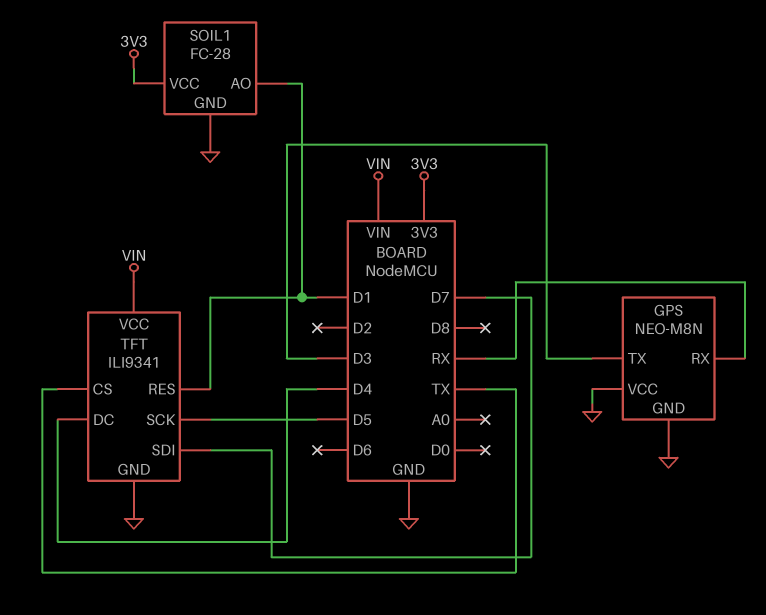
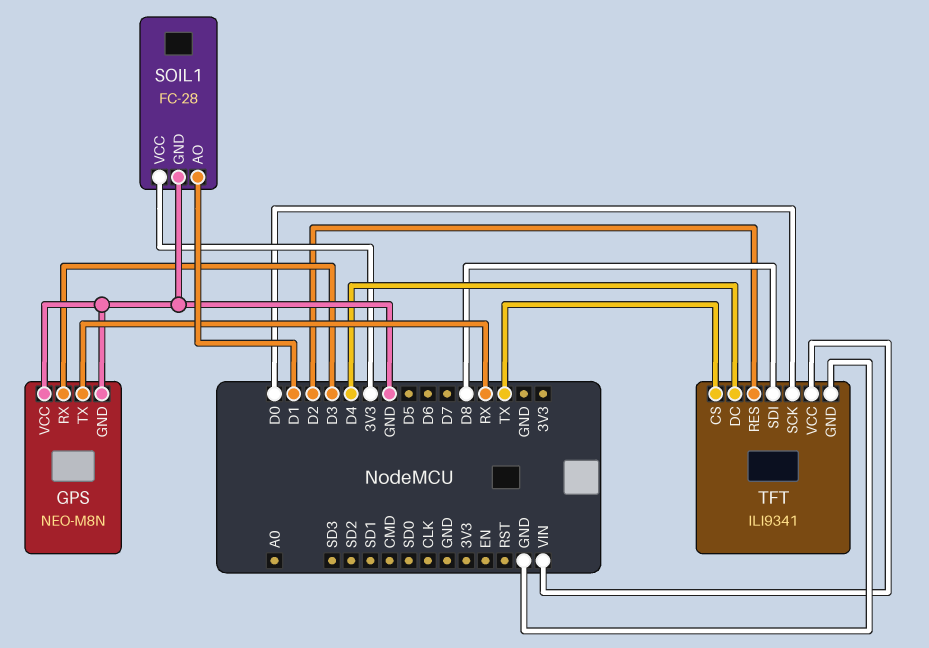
GPS pin RX: RX -> D3
GPS pin TX: D3 -> RX
TFT pin RES: D1 -> D2
TFT pin SCK: D5 -> D0
TFT pin SDI: D7 -> D8

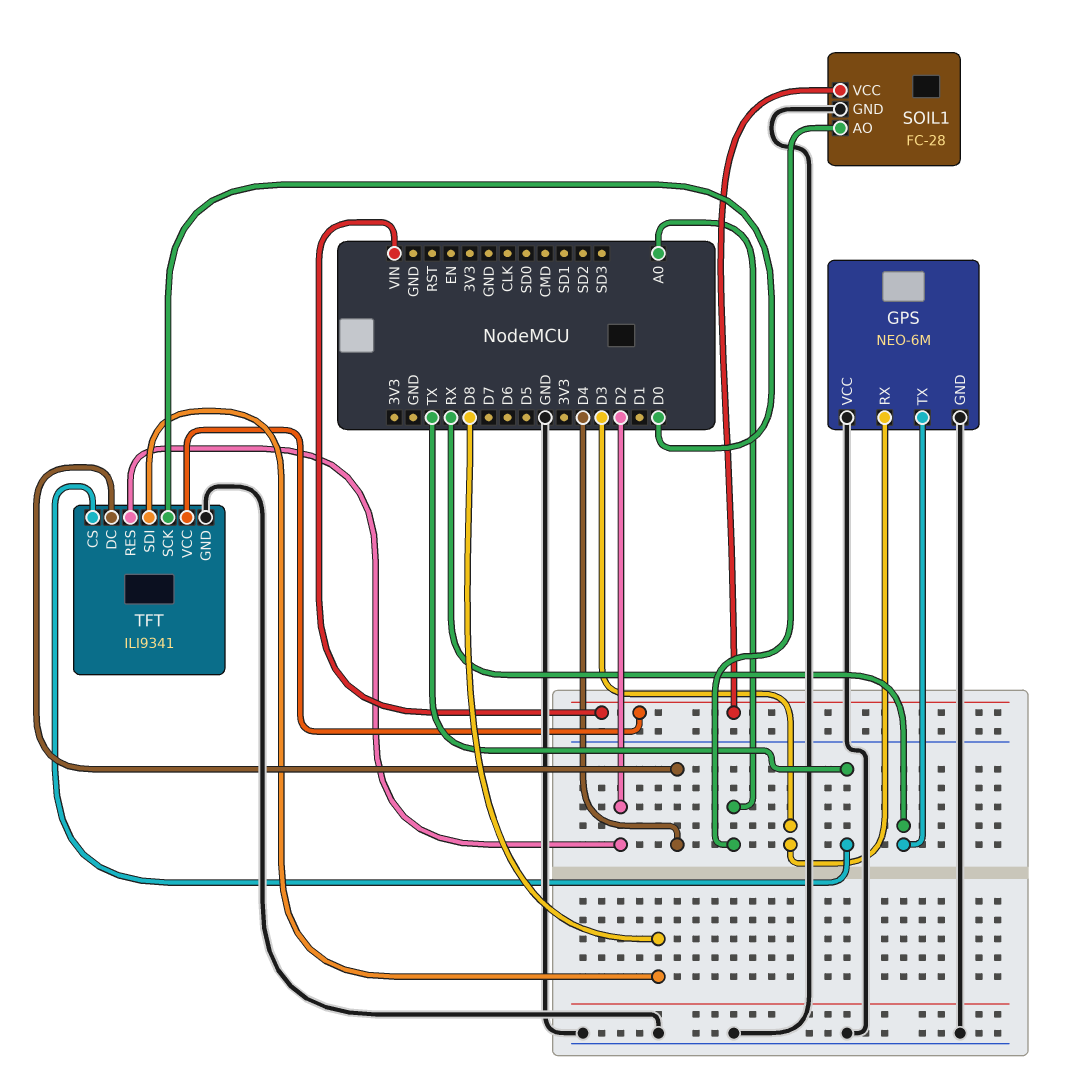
GPS: NEO-M8N -> NEO-6M
SOIL1 pin AO: D1 -> A0
SOIL1 pin VCC: 3V3 -> VIN

